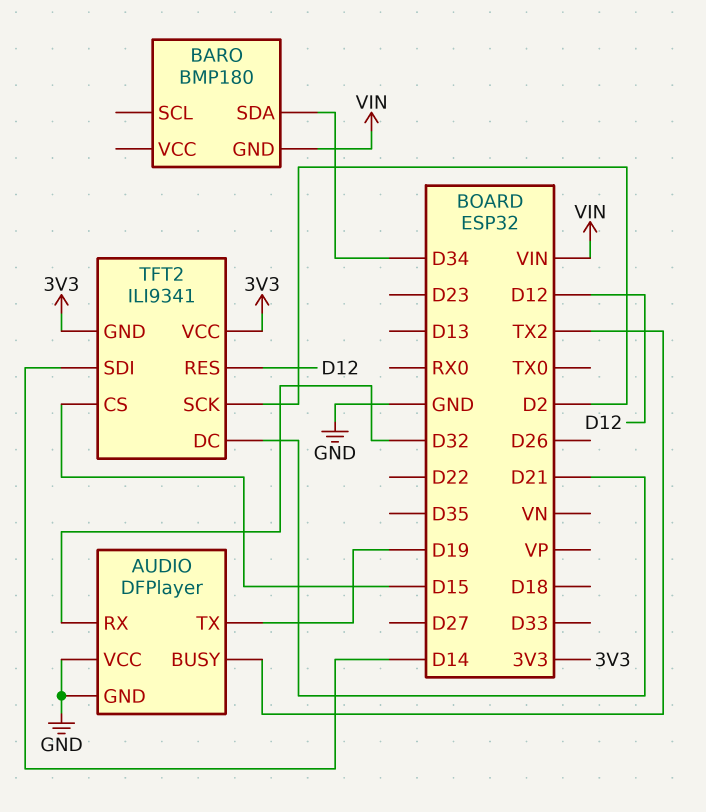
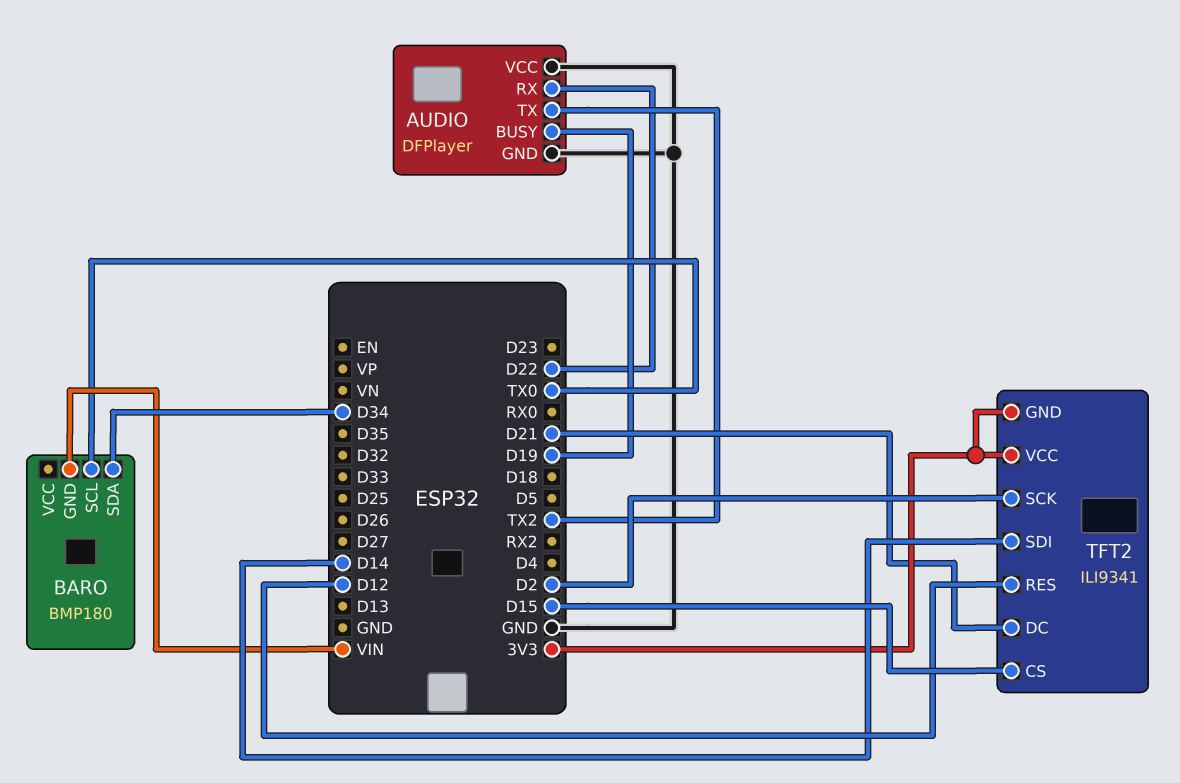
AUDIO pin BUSY: TX2 -> D19
AUDIO pin RX: D32 -> D22
AUDIO pin TX: D19 -> TX2
BARO pin SCL: none -> TX0

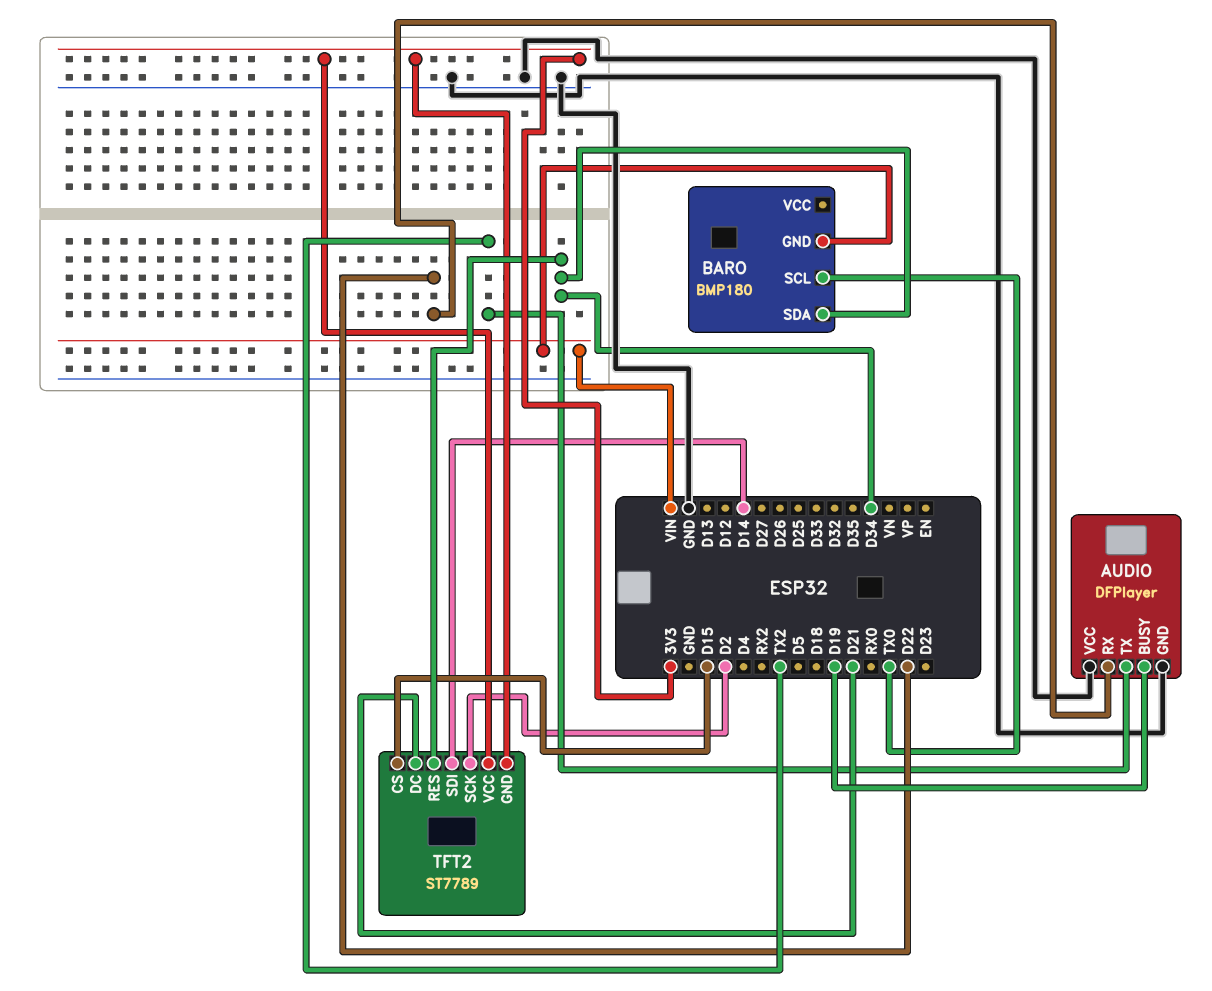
TFT2: ILI9341 -> ST7789
TFT2 pin RES: D12 -> D34

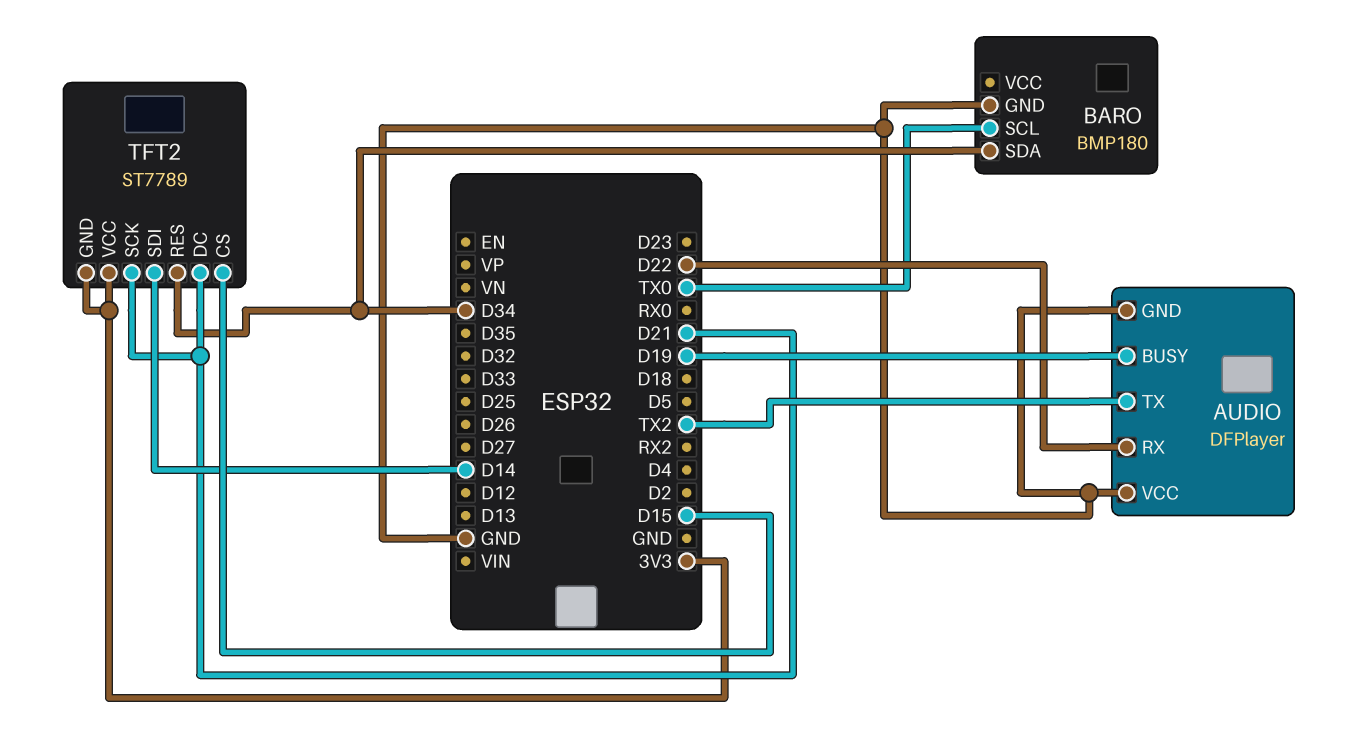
BARO pin GND: VIN -> GND
TFT2 pin SCK: D2 -> D21

